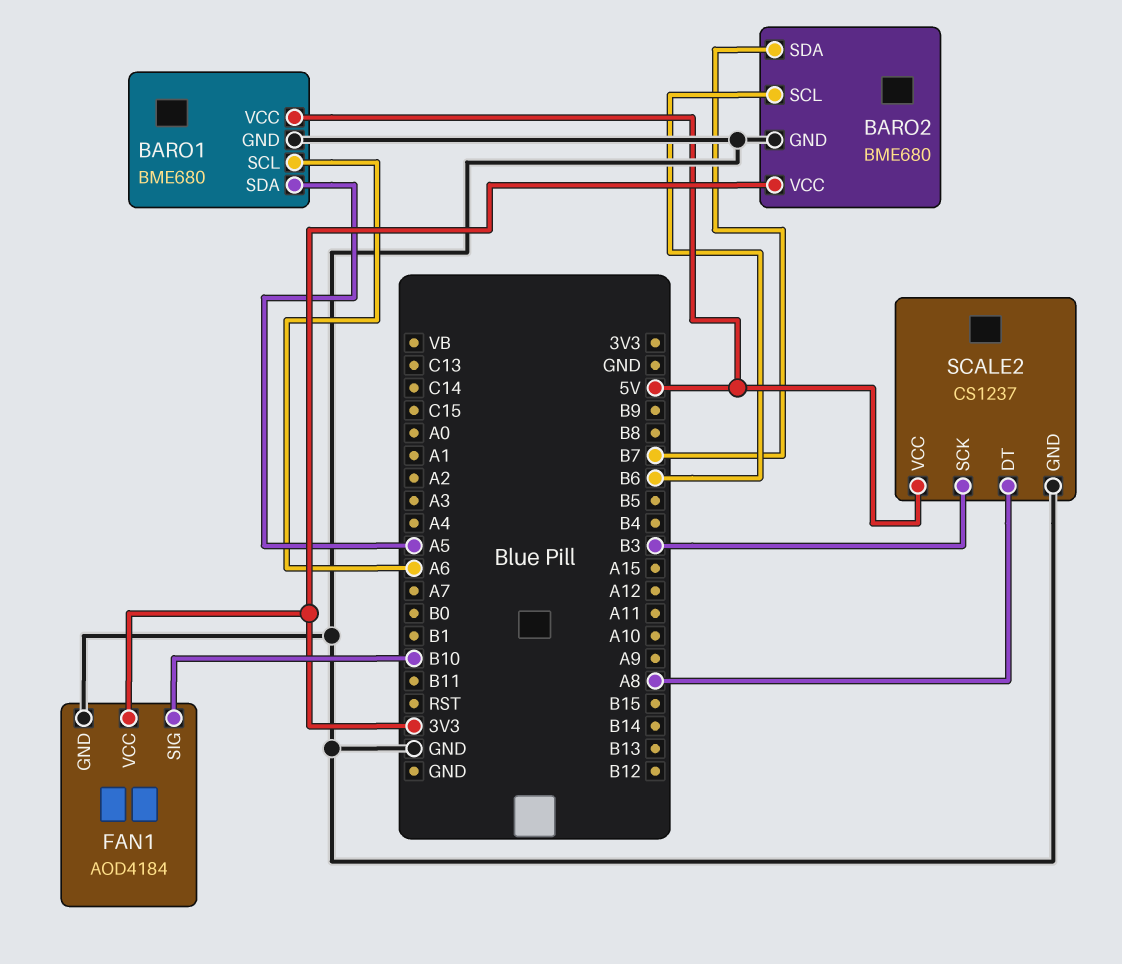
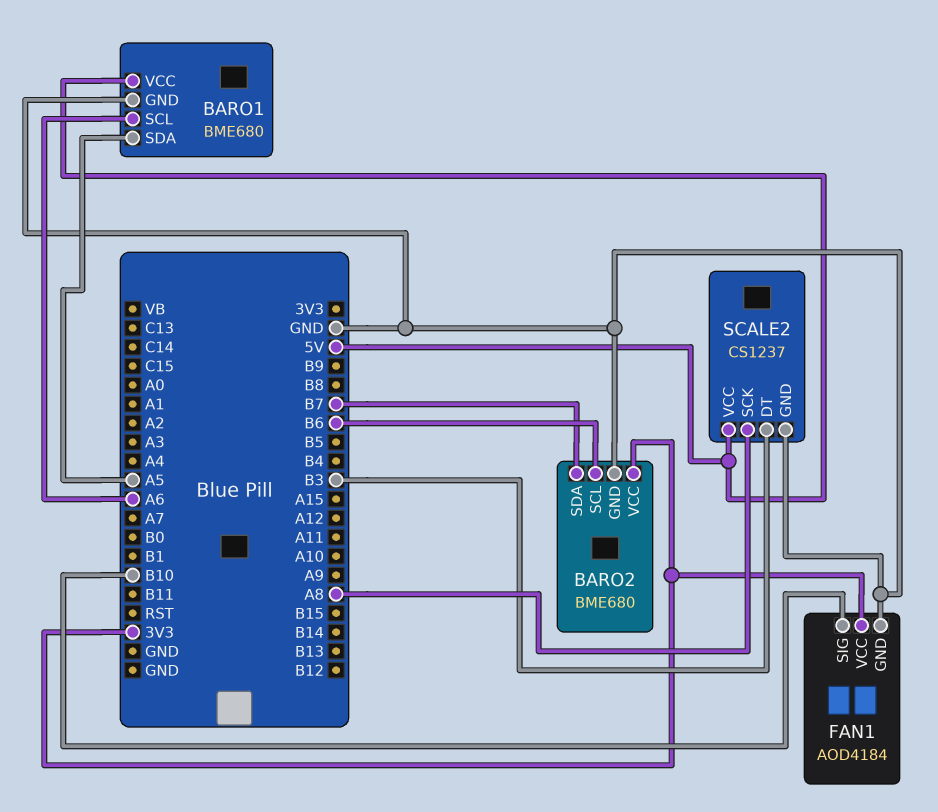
SCALE2 pin DT: A8 -> B3
SCALE2 pin SCK: B3 -> A8

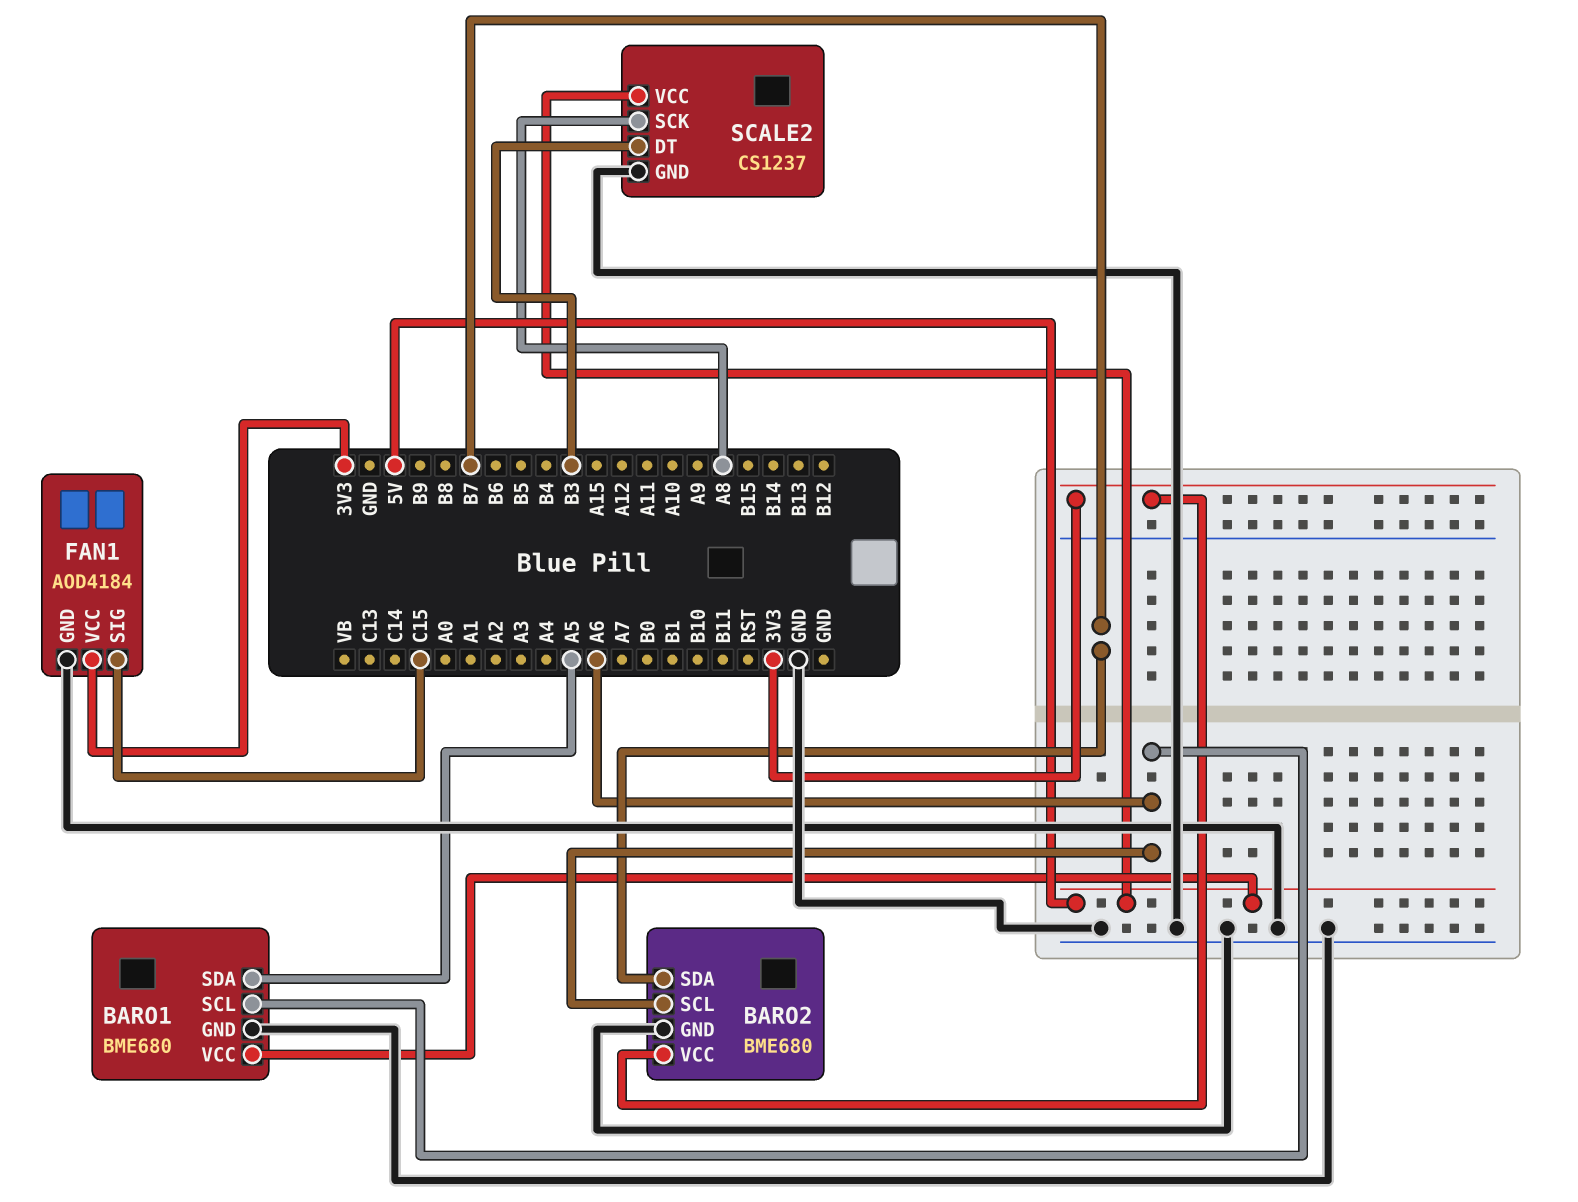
BARO2 pin SCL: B6 -> A6
FAN1 pin SIG: B10 -> C15

